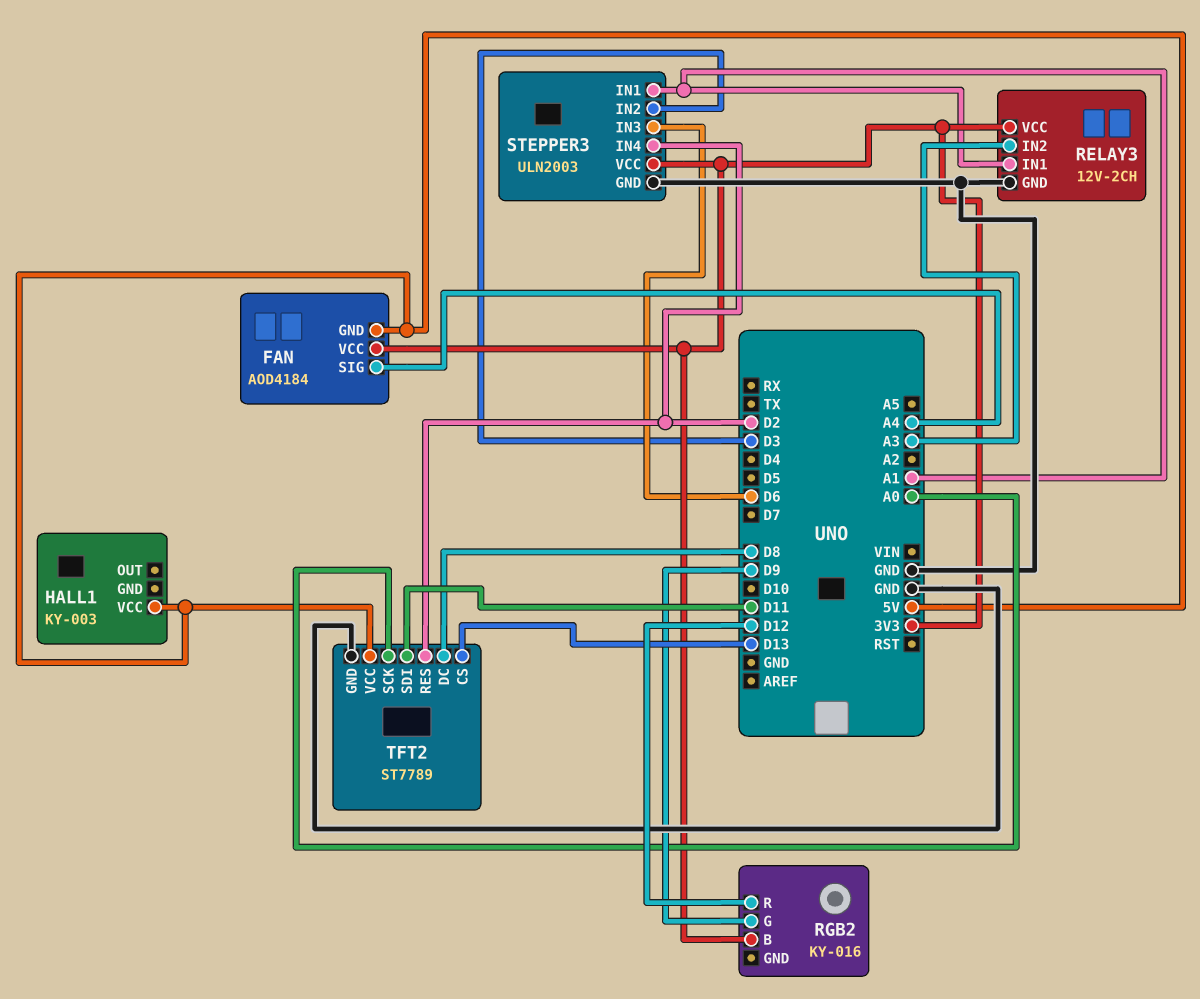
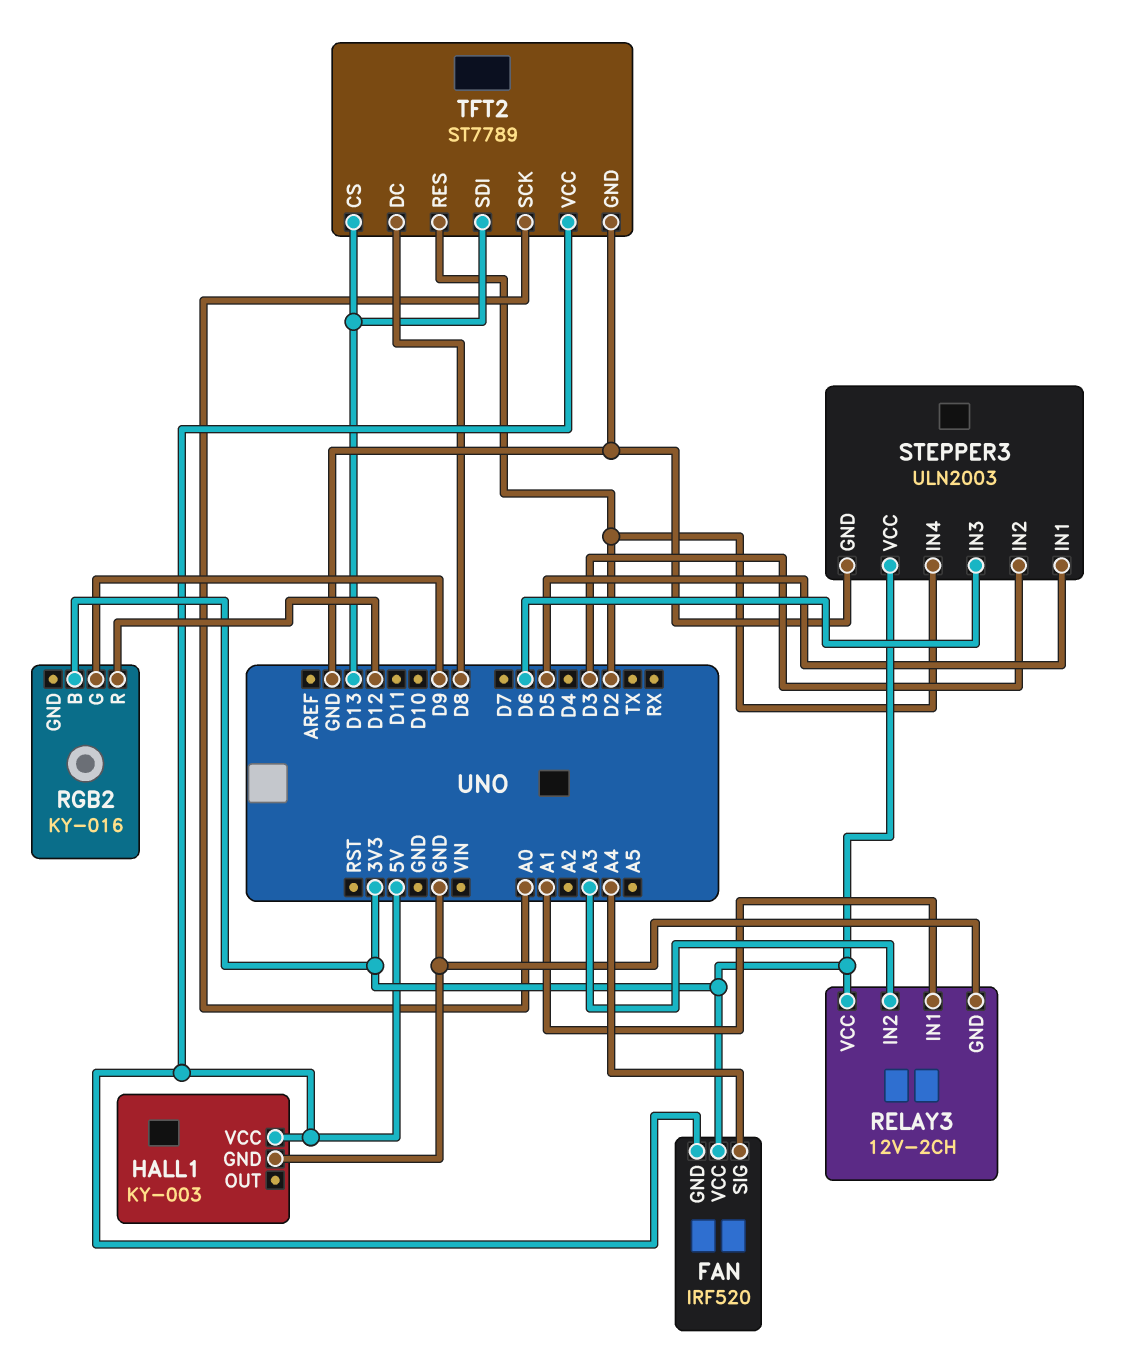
FAN: AOD4184 -> IRF520
HALL1 pin GND: none -> GND
STEPPER3 pin IN1: A1 -> D5
TFT2 pin SDI: D11 -> D13

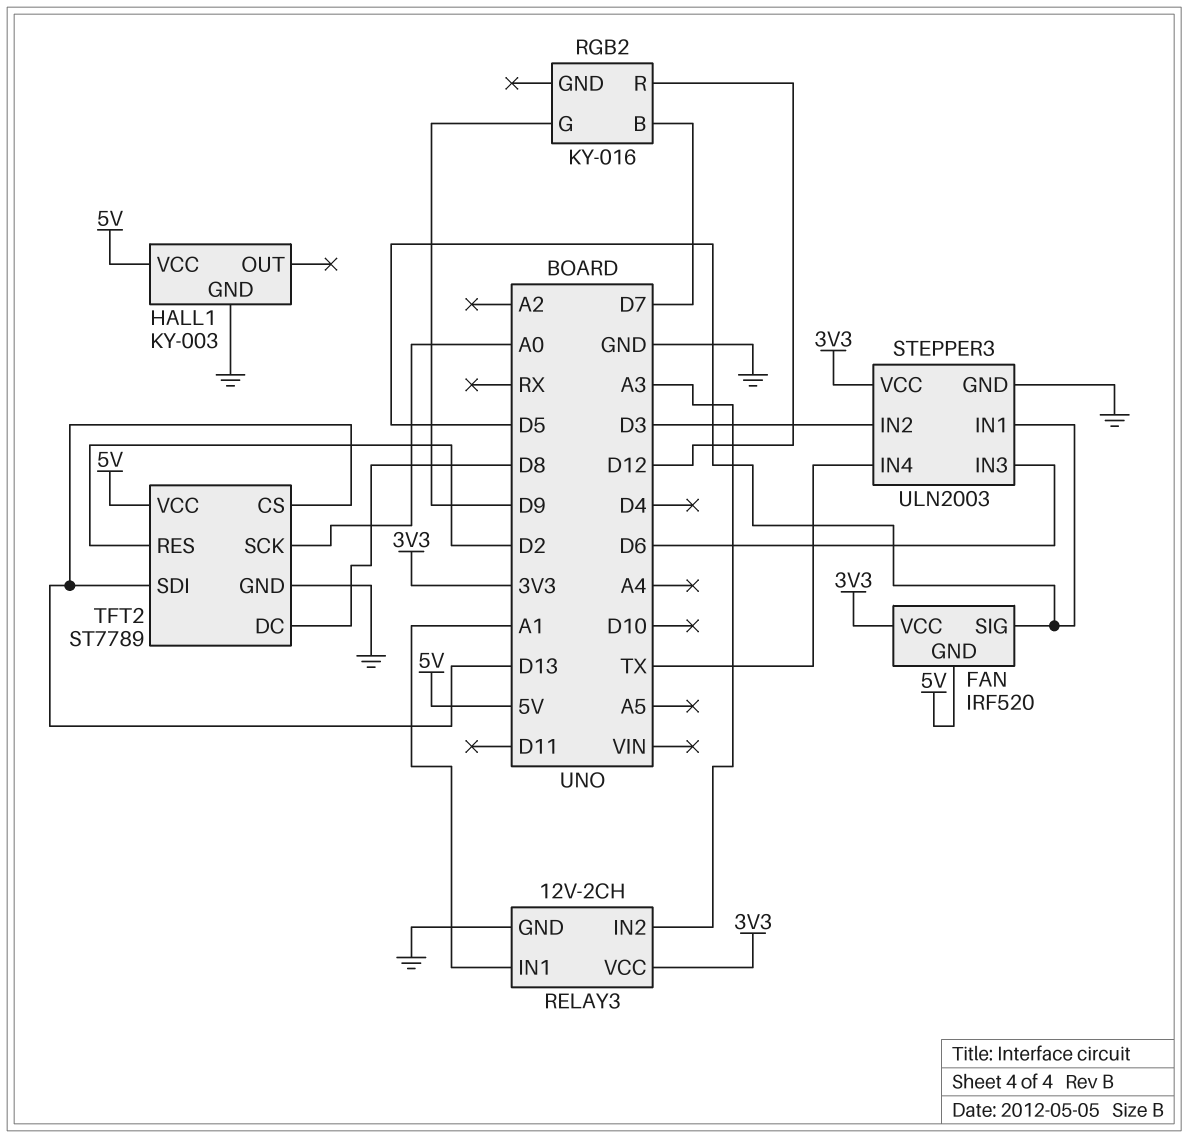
FAN pin SIG: A4 -> D5
RGB2 pin B: 3V3 -> D7
STEPPER3 pin IN4: D2 -> TX

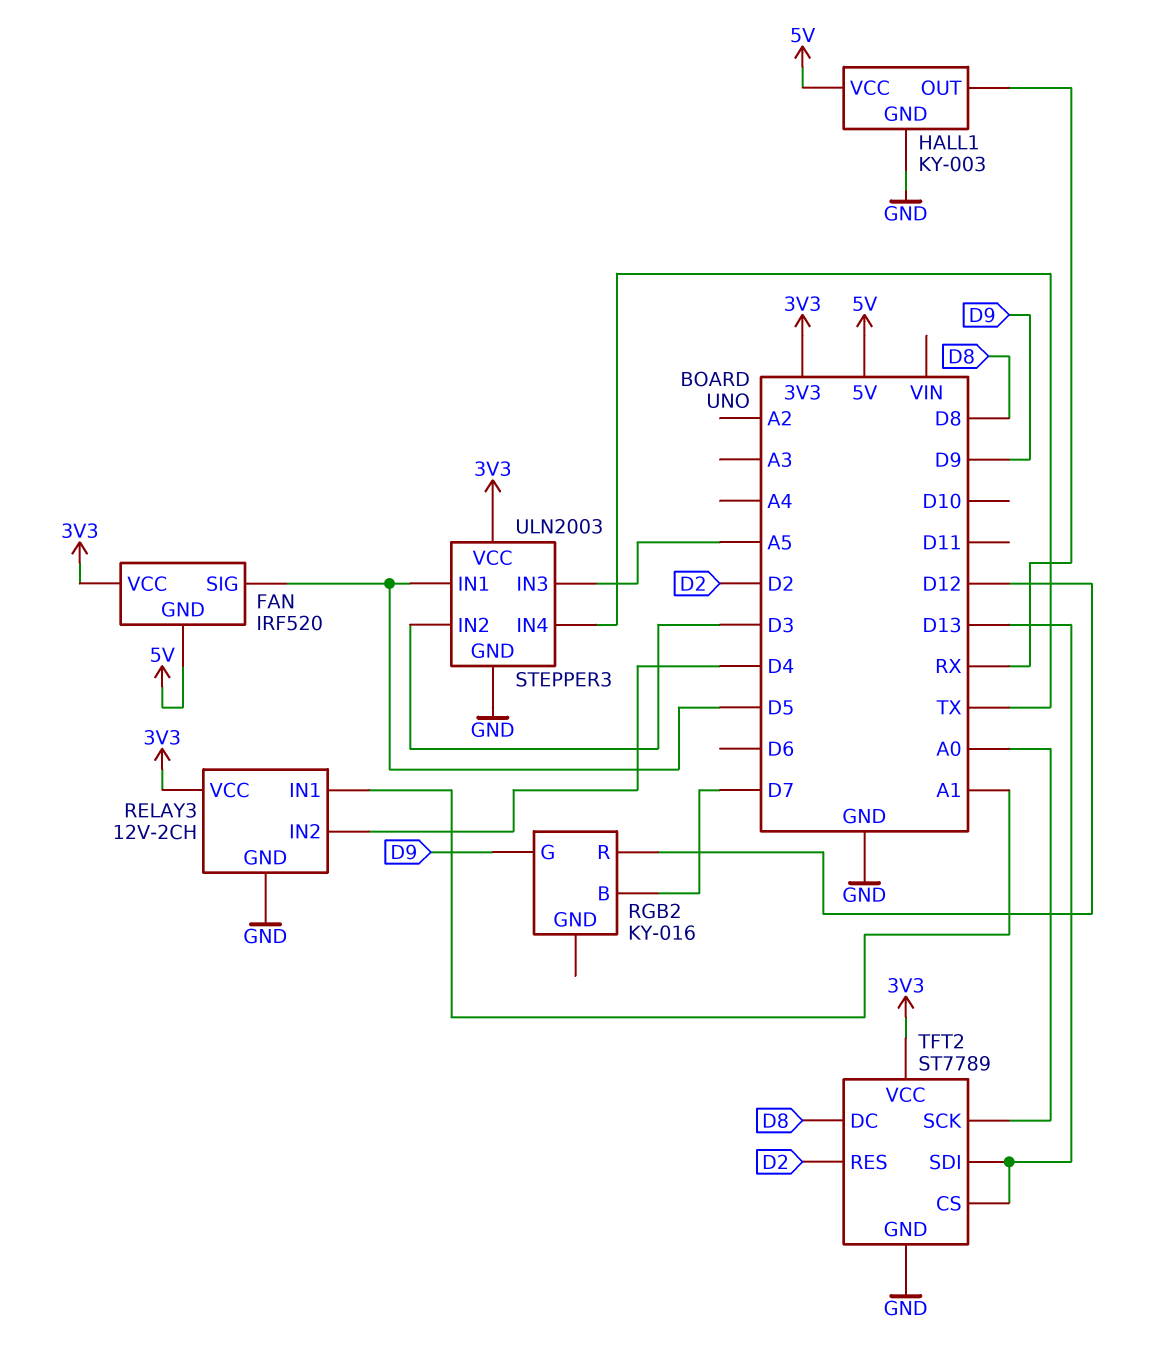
HALL1 pin OUT: none -> RX
RELAY3 pin IN2: A3 -> D4
STEPPER3 pin IN3: D6 -> A5
TFT2 pin VCC: 5V -> 3V3

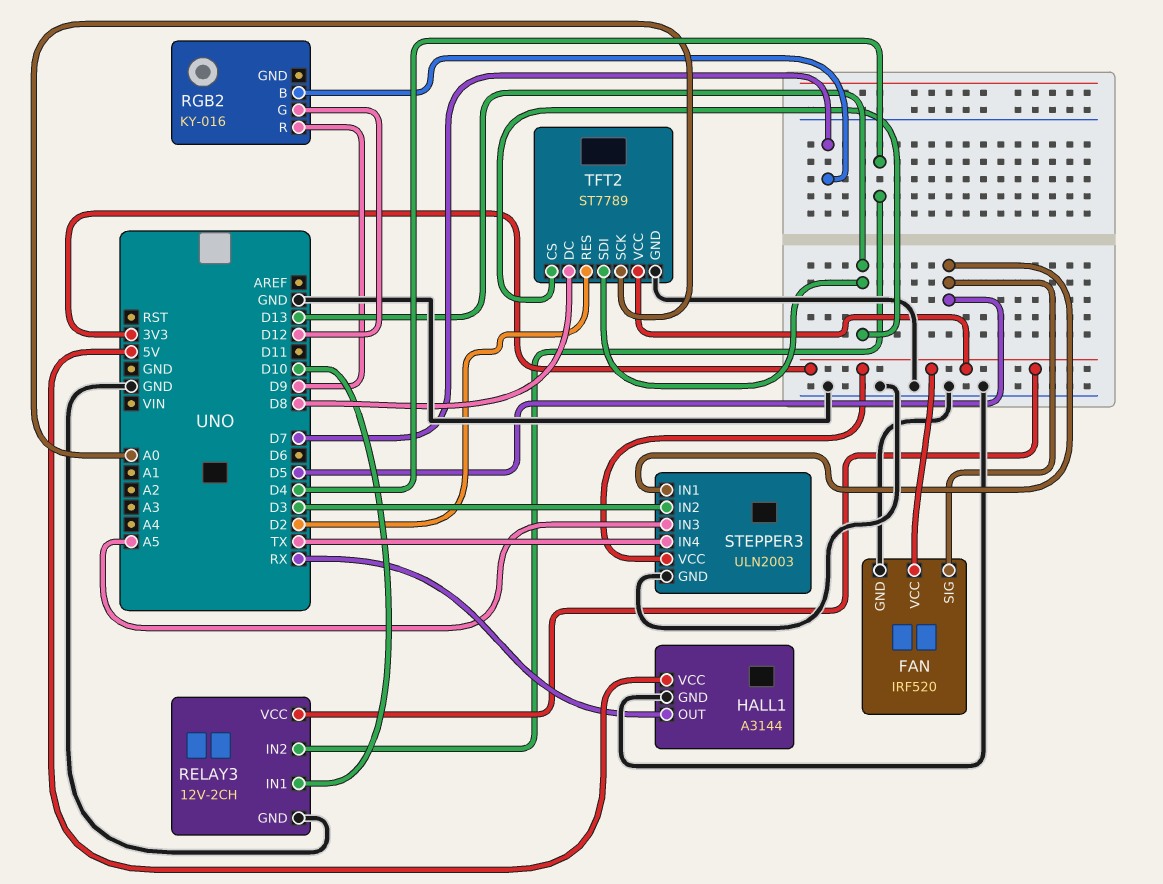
FAN pin GND: 5V -> GND
HALL1: KY-003 -> A3144
RELAY3 pin IN1: A1 -> D10
RGB2 pin G: D9 -> D12
RGB2 pin R: D12 -> D9

